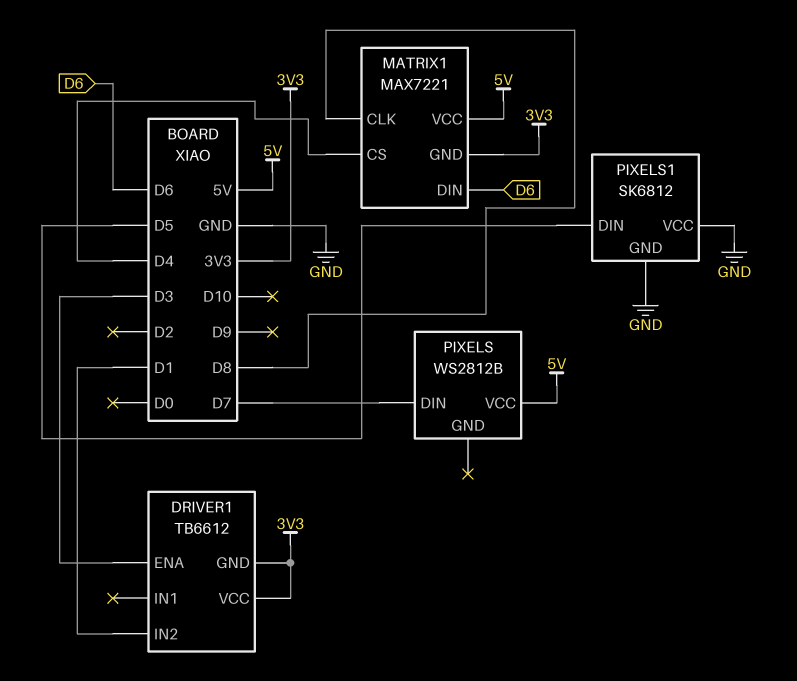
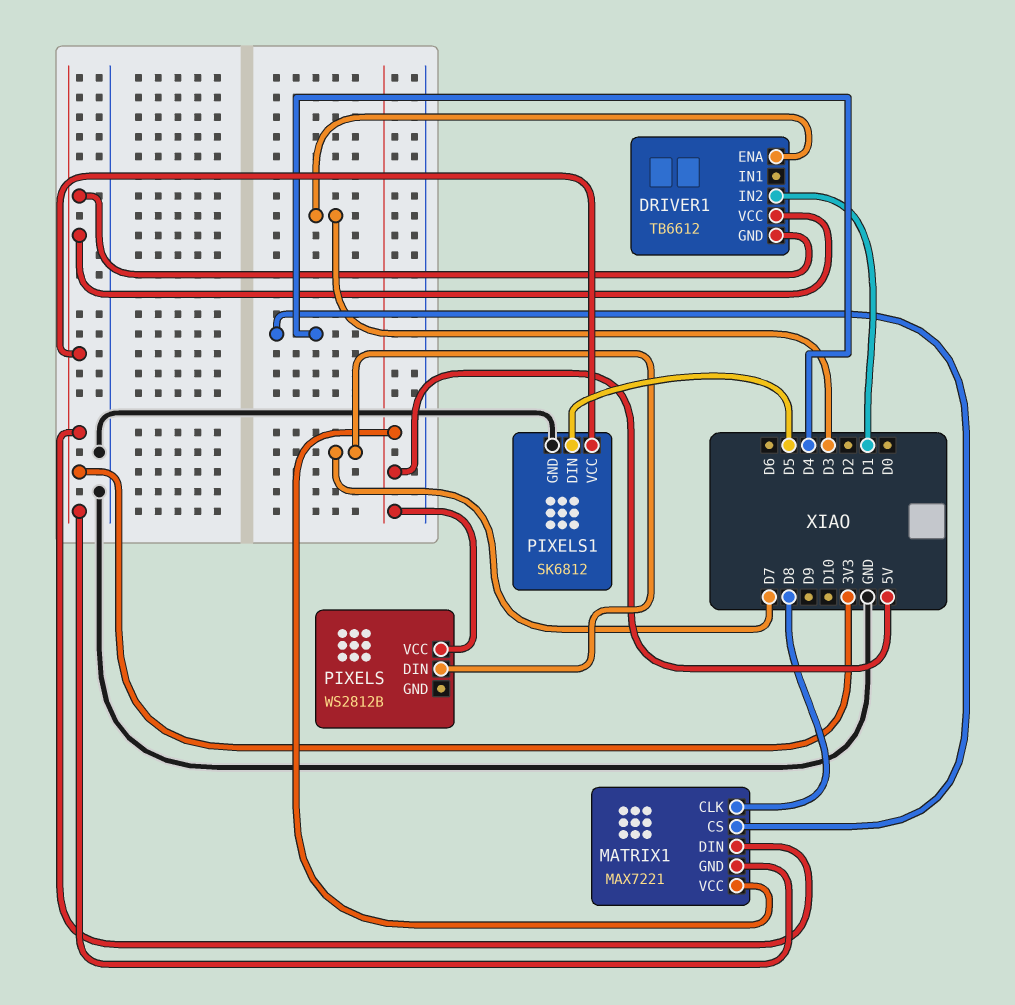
MATRIX1 pin DIN: D6 -> 3V3
PIXELS1 pin VCC: GND -> 3V3

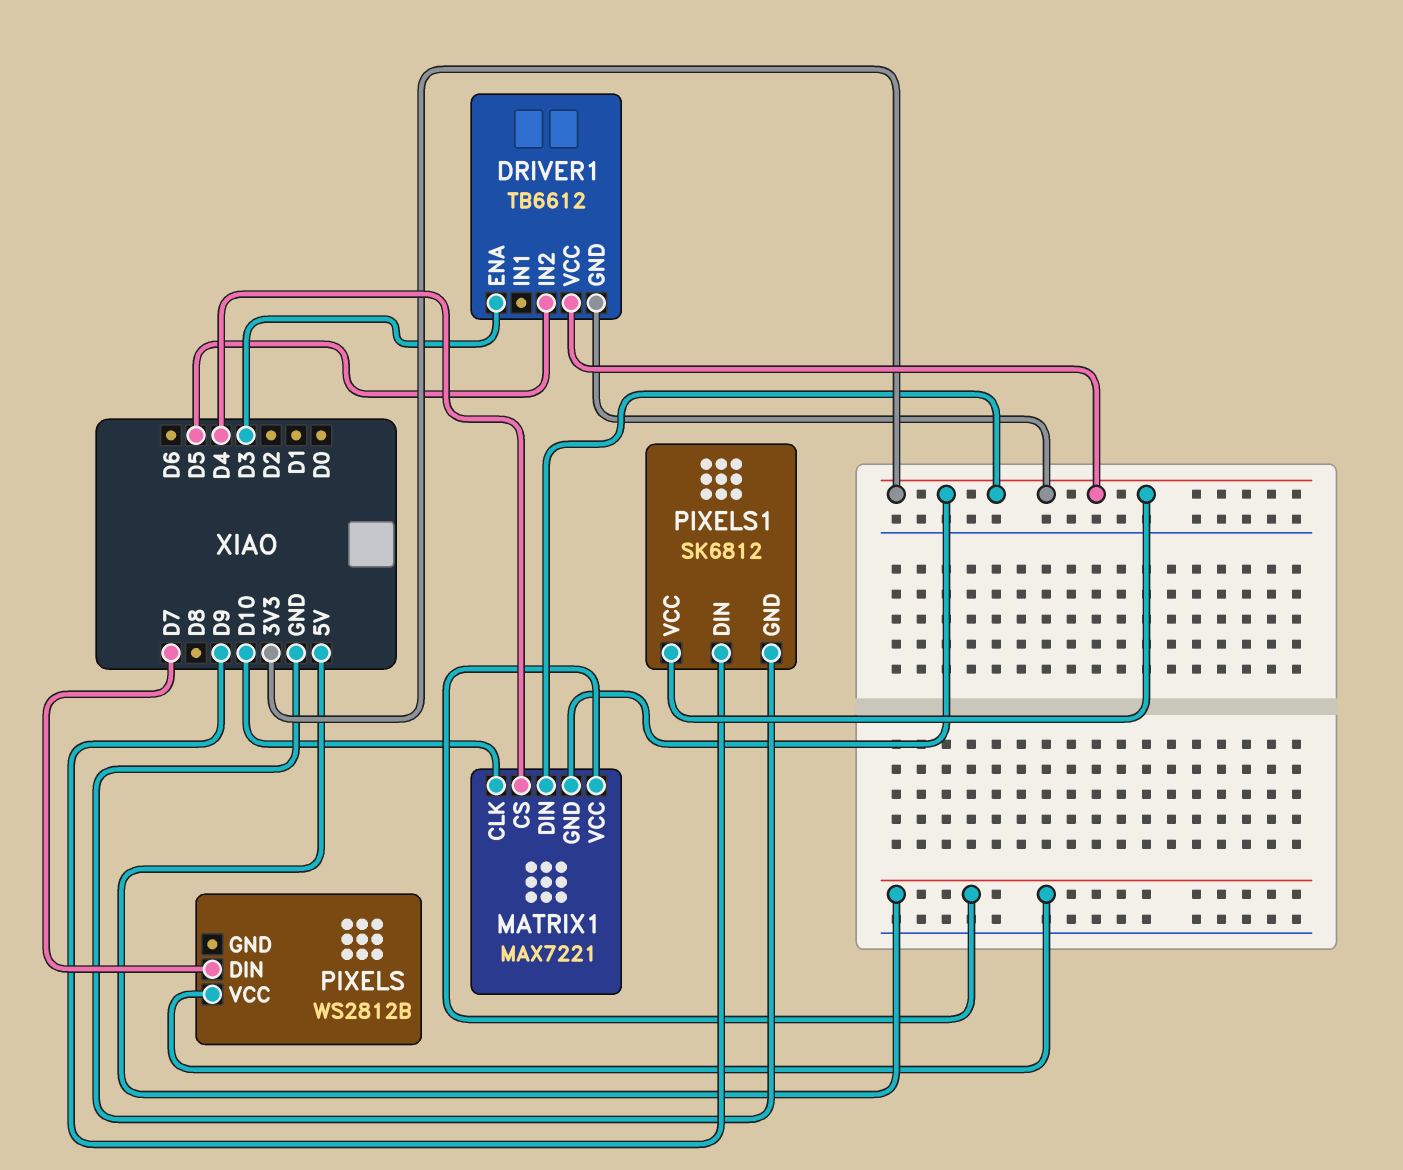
DRIVER1 pin IN2: D1 -> D5
MATRIX1 pin CLK: D8 -> D10
PIXELS1 pin DIN: D5 -> D9

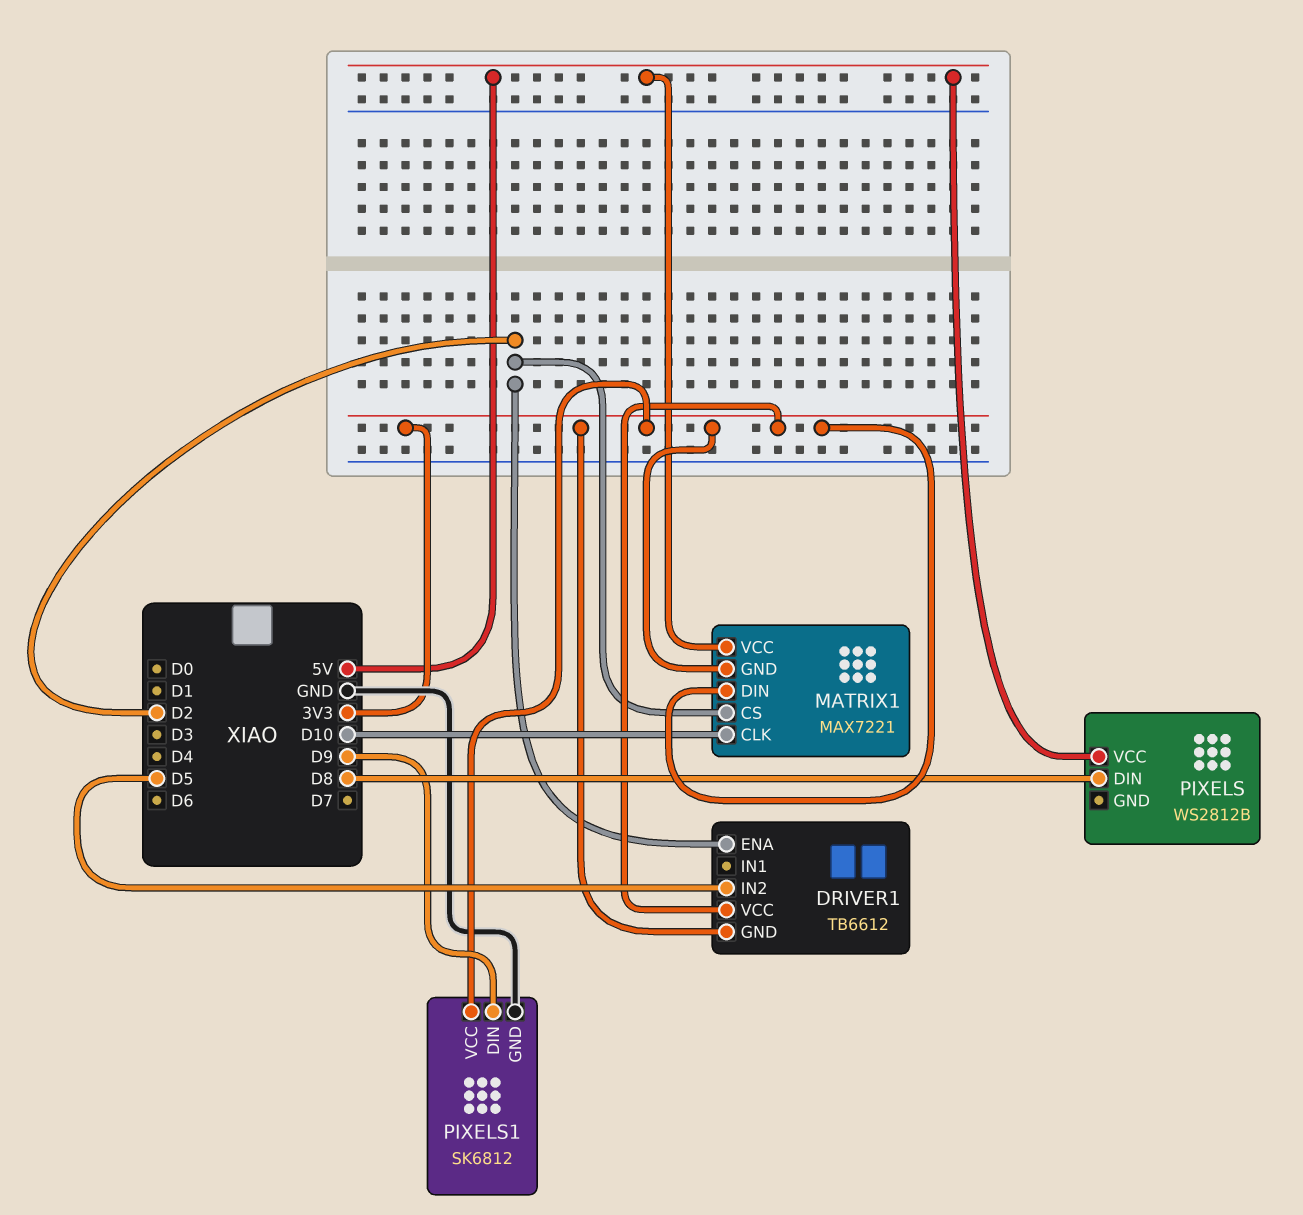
DRIVER1 pin ENA: D3 -> D2
MATRIX1 pin CS: D4 -> D2
PIXELS pin DIN: D7 -> D8

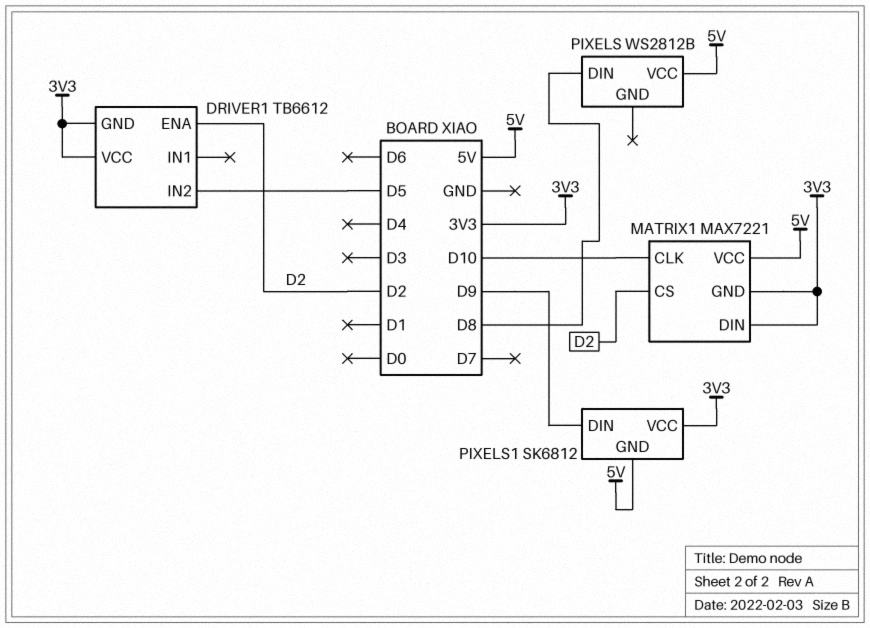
PIXELS1 pin GND: GND -> 5V

